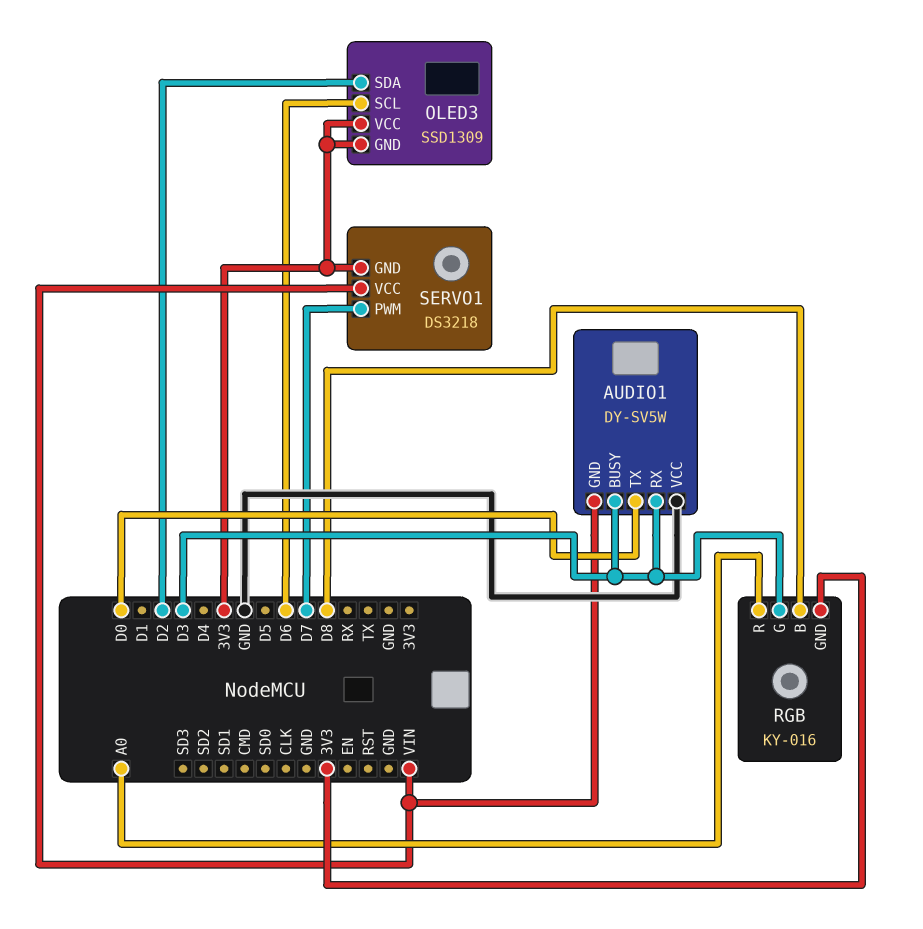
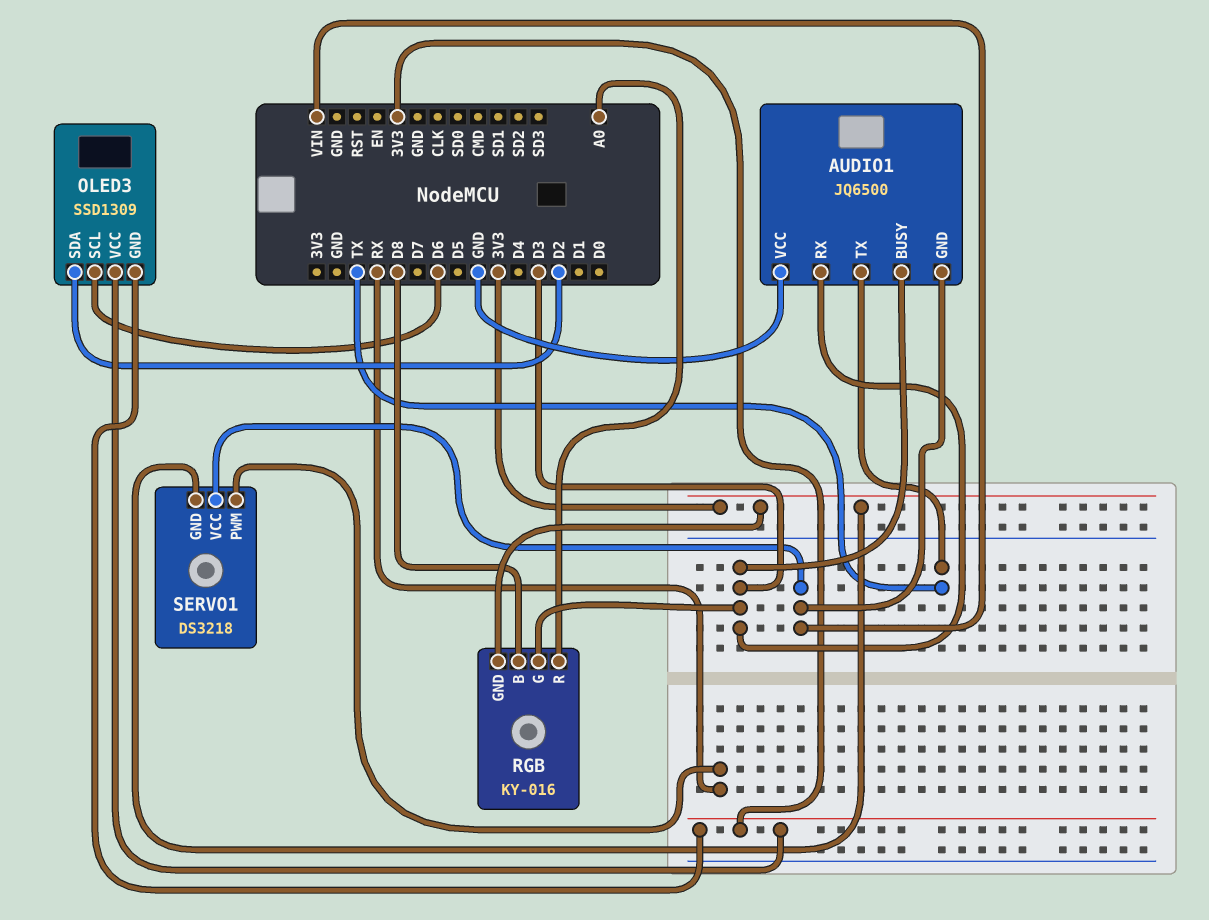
AUDIO1: DY-SV5W -> JQ6500
AUDIO1 pin TX: D0 -> TX
SERVO1 pin PWM: D7 -> RX

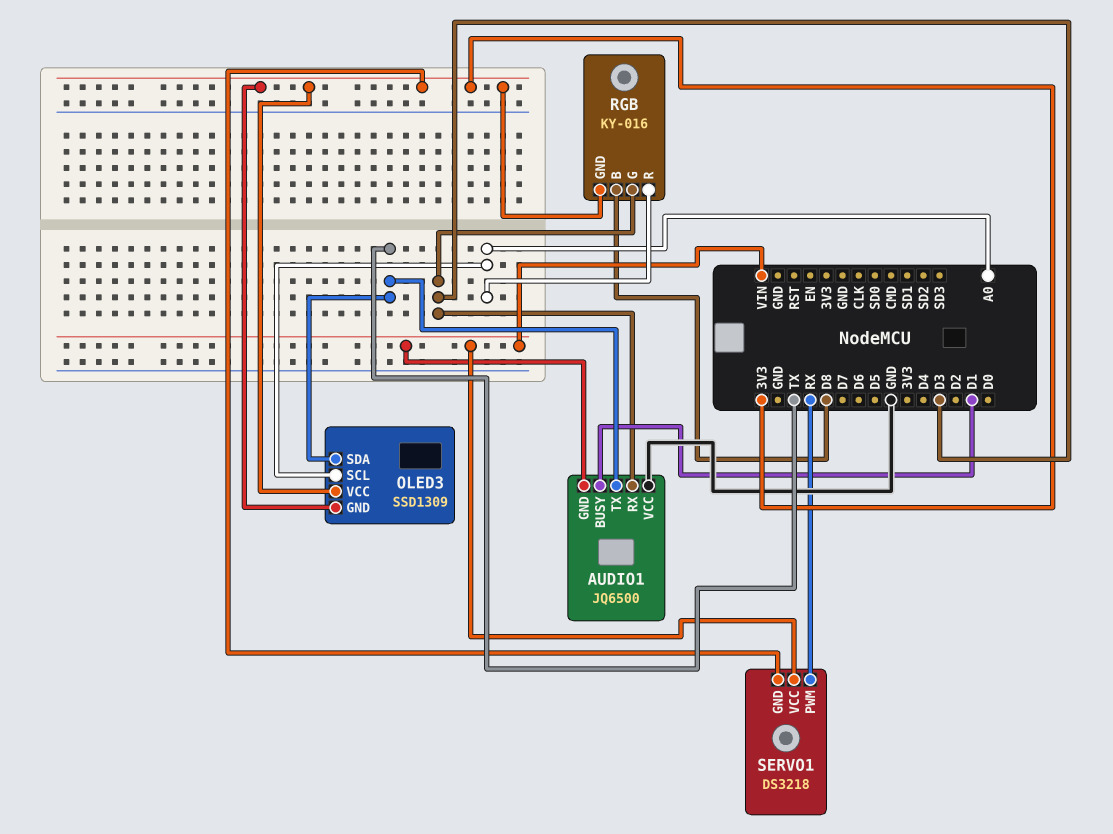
AUDIO1 pin BUSY: D3 -> D1
OLED3 pin SCL: D6 -> A0
OLED3 pin SDA: D2 -> TX

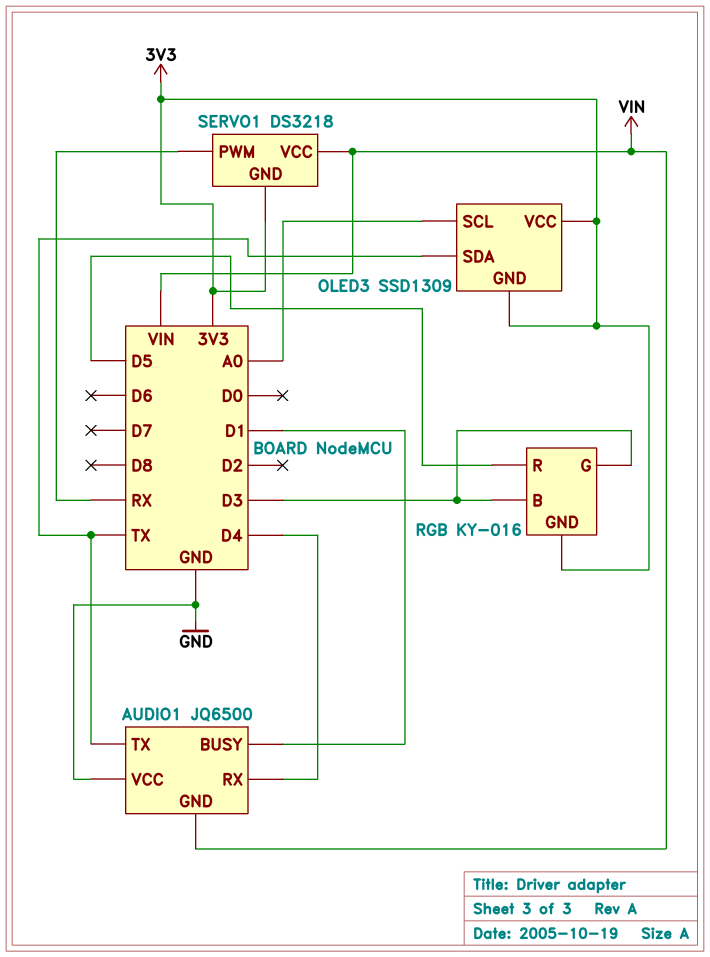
AUDIO1 pin RX: D3 -> D4
RGB pin B: D8 -> D3
RGB pin R: A0 -> D5

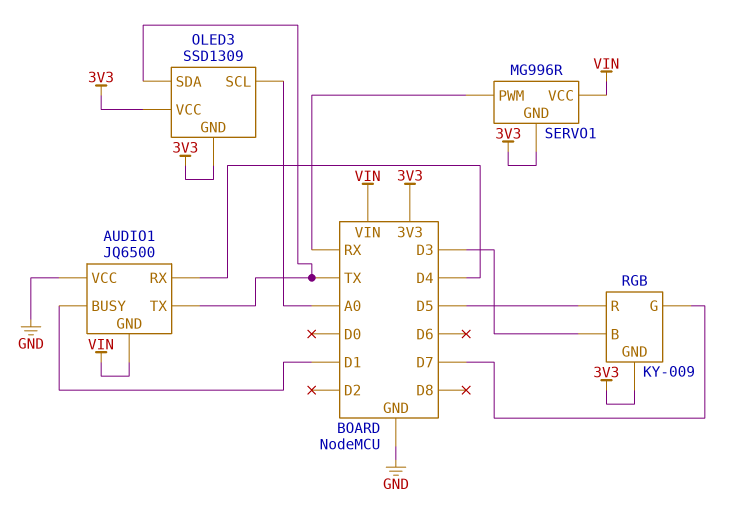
RGB: KY-016 -> KY-009
RGB pin G: D3 -> D7
SERVO1: DS3218 -> MG996R

